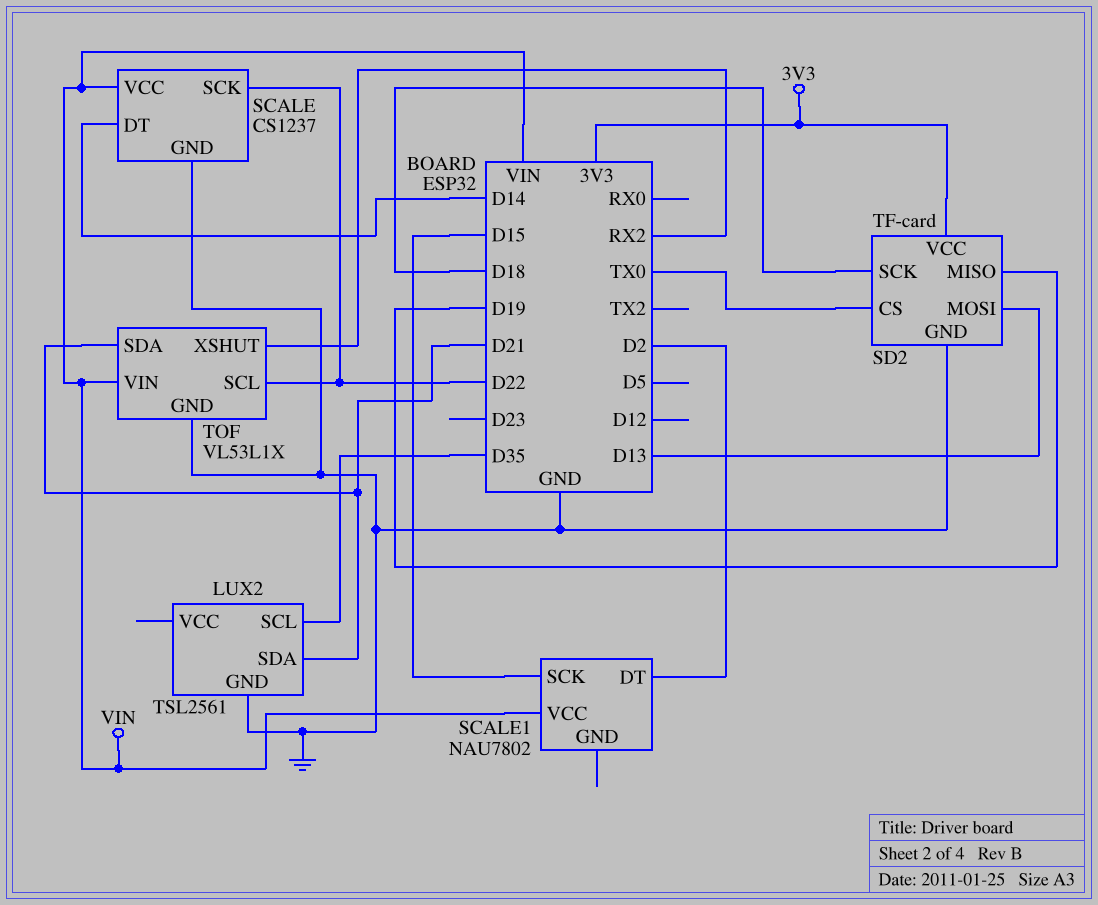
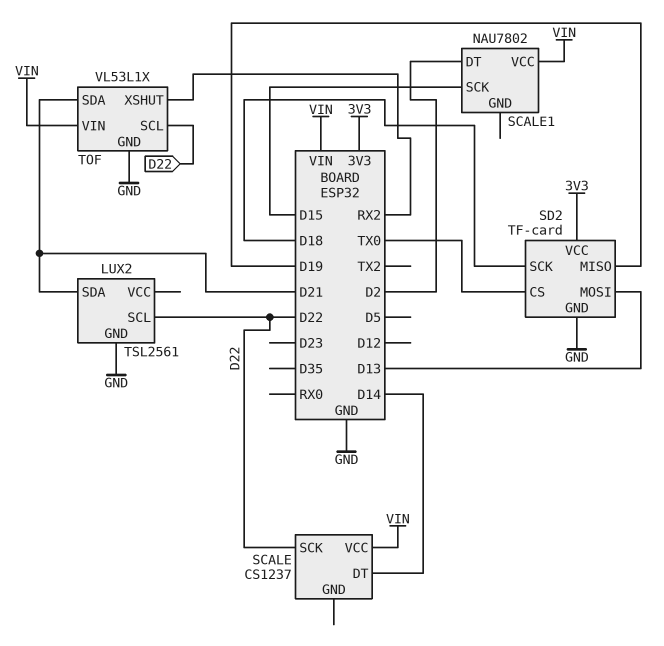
LUX2 pin SCL: D35 -> D22
SCALE pin GND: GND -> none

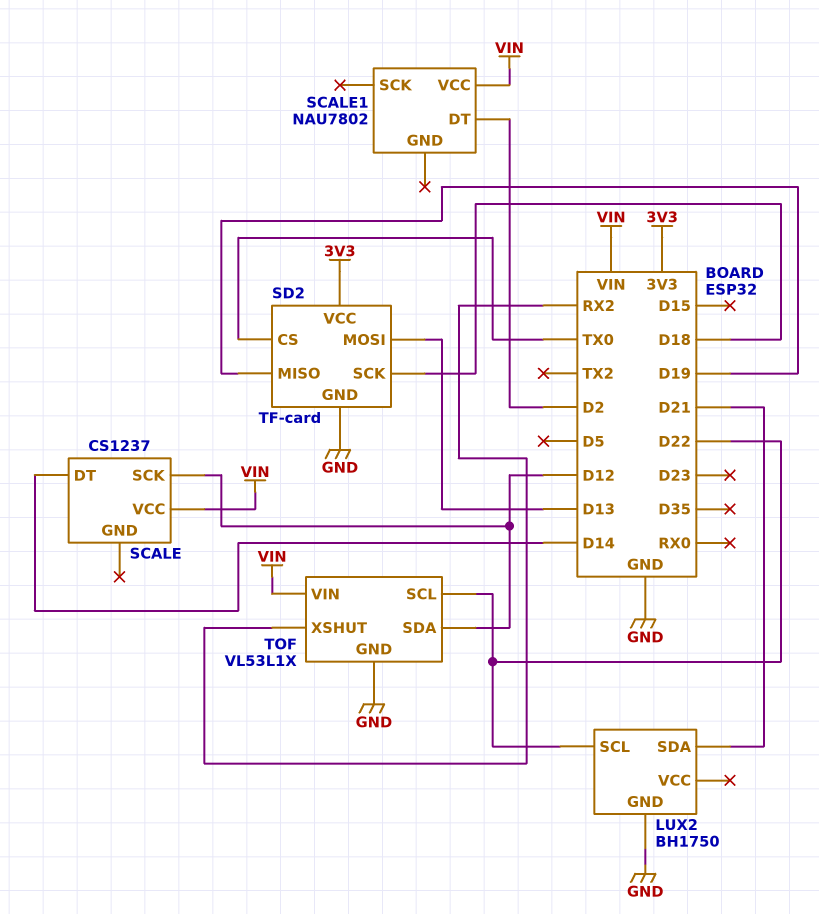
LUX2: TSL2561 -> BH1750
SCALE pin SCK: D22 -> D12
SCALE1 pin SCK: D15 -> none
TOF pin SDA: D21 -> D12

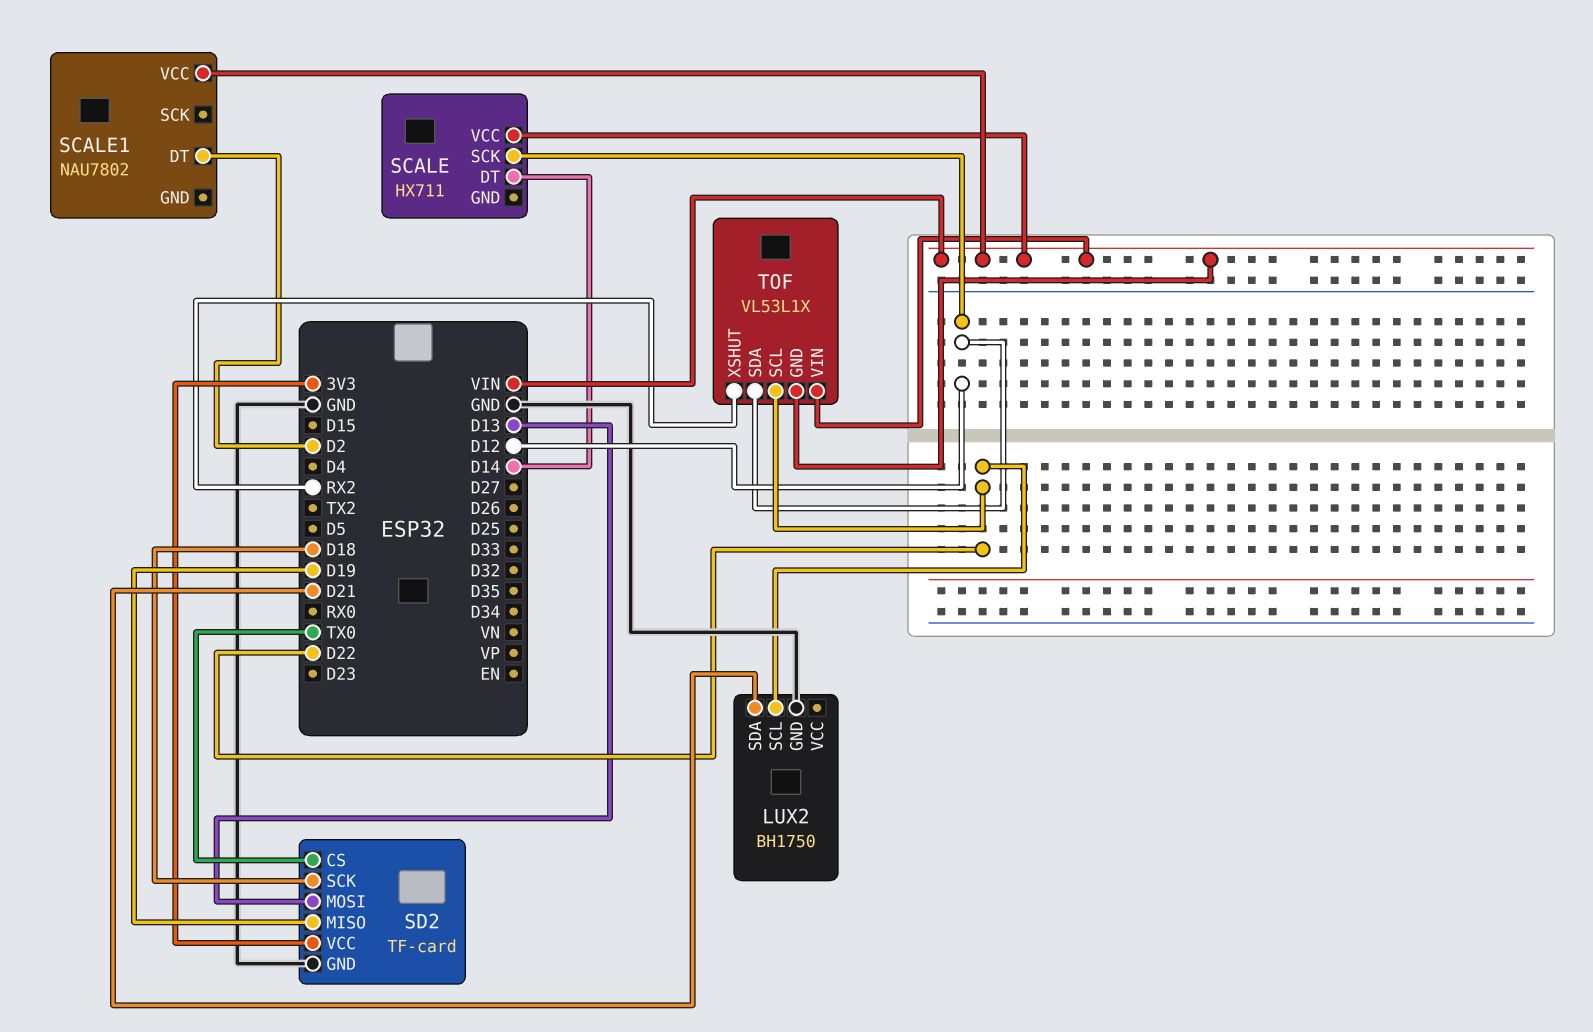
SCALE: CS1237 -> HX711
TOF pin GND: GND -> VIN

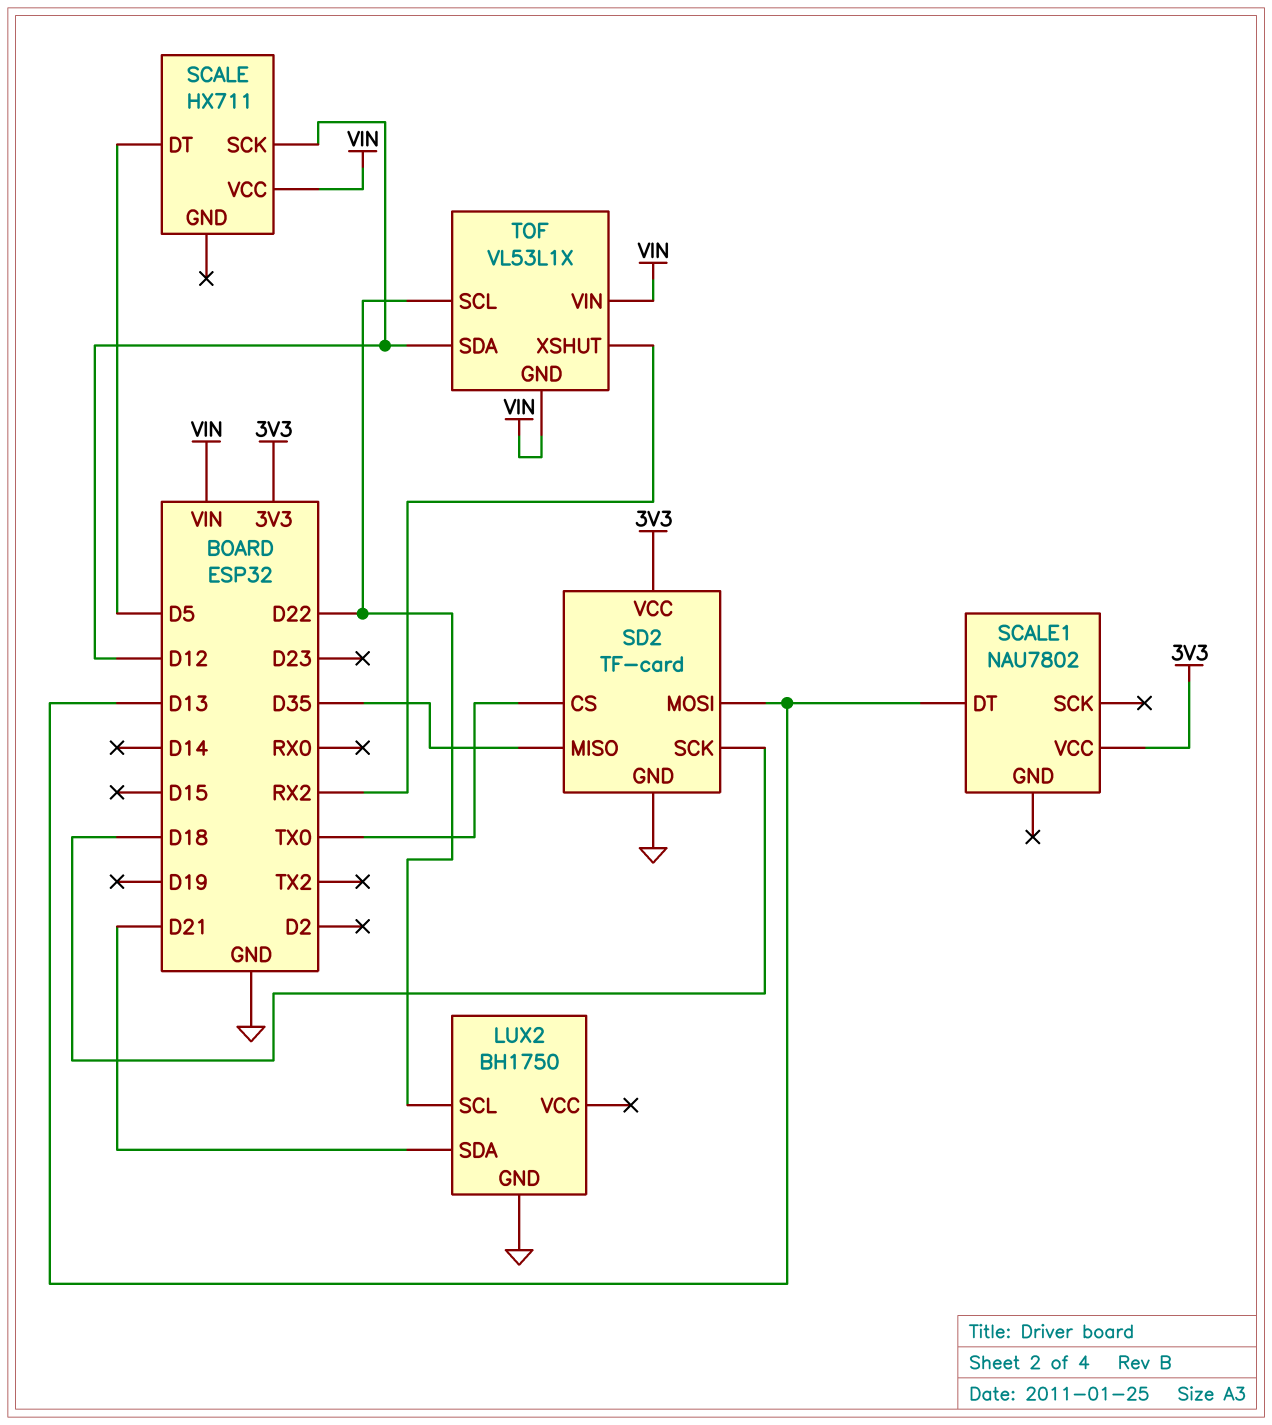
SCALE pin DT: D14 -> D5
SCALE1 pin DT: D2 -> D13
SCALE1 pin VCC: VIN -> 3V3
SD2 pin MISO: D19 -> D35

